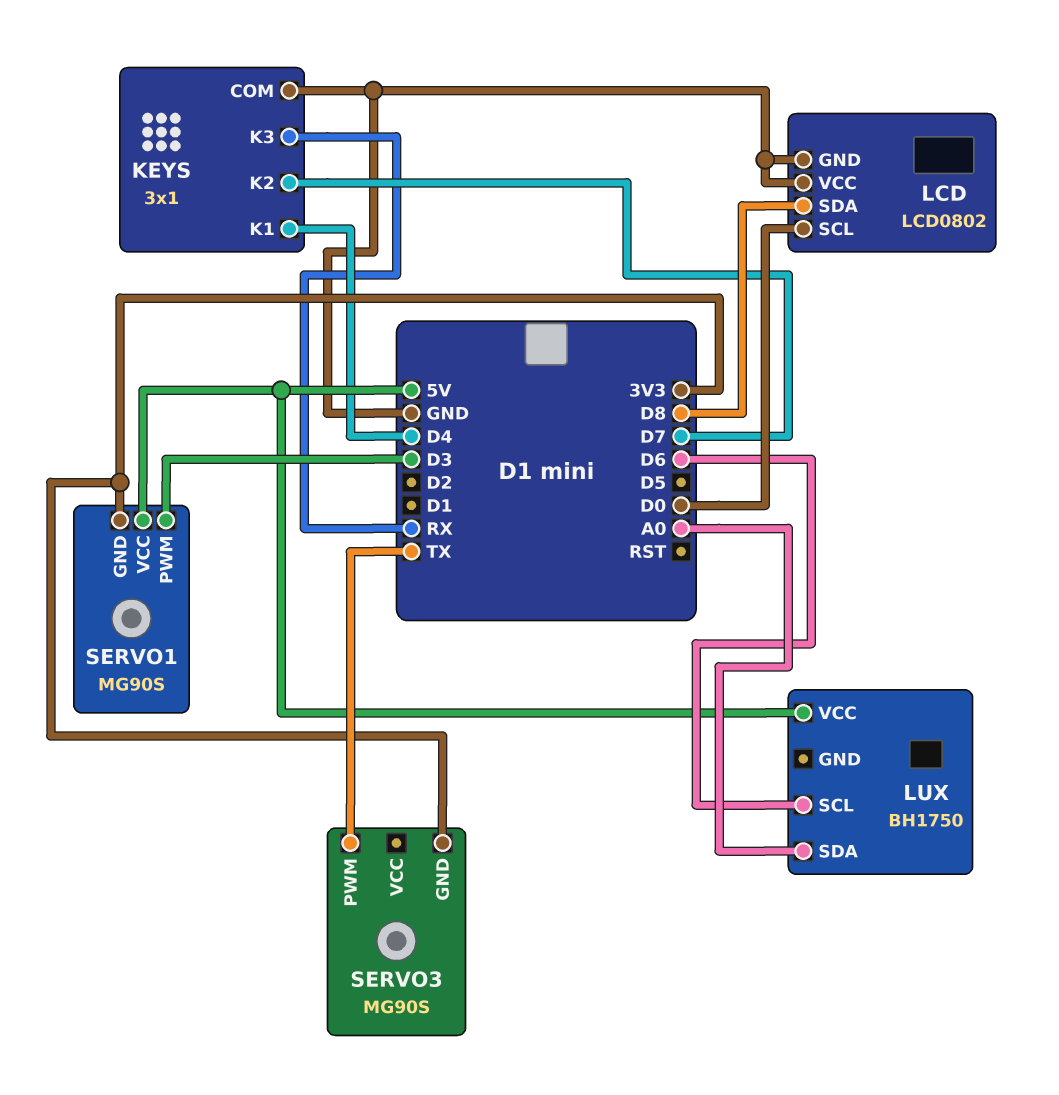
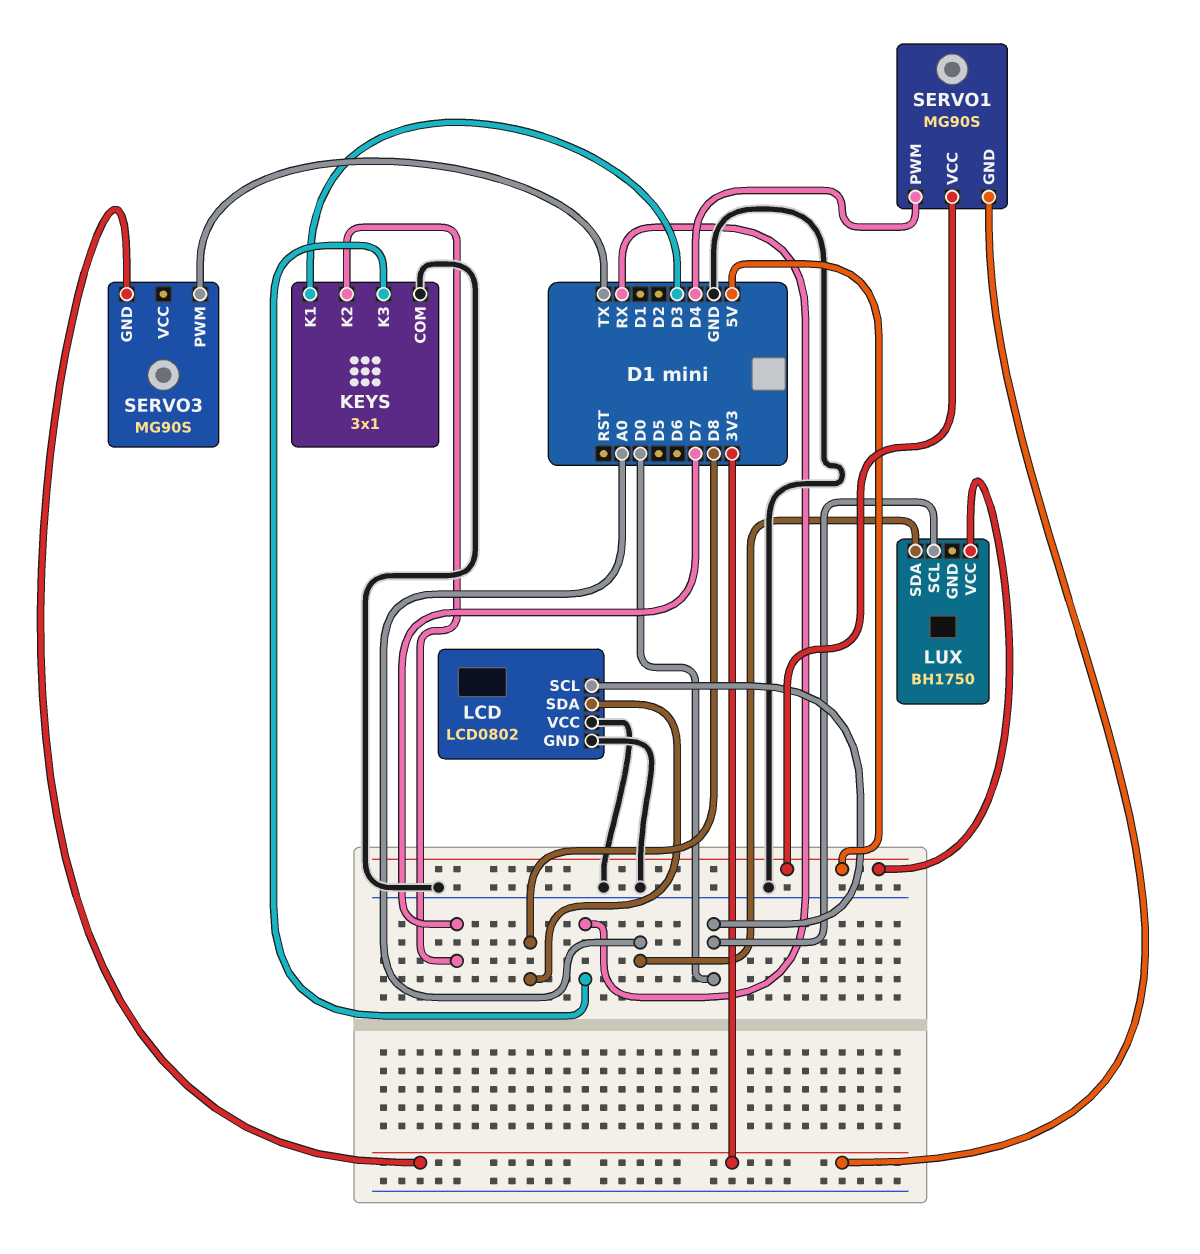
KEYS pin K1: D4 -> D3
LUX pin SCL: D6 -> D0
SERVO1 pin PWM: D3 -> D4

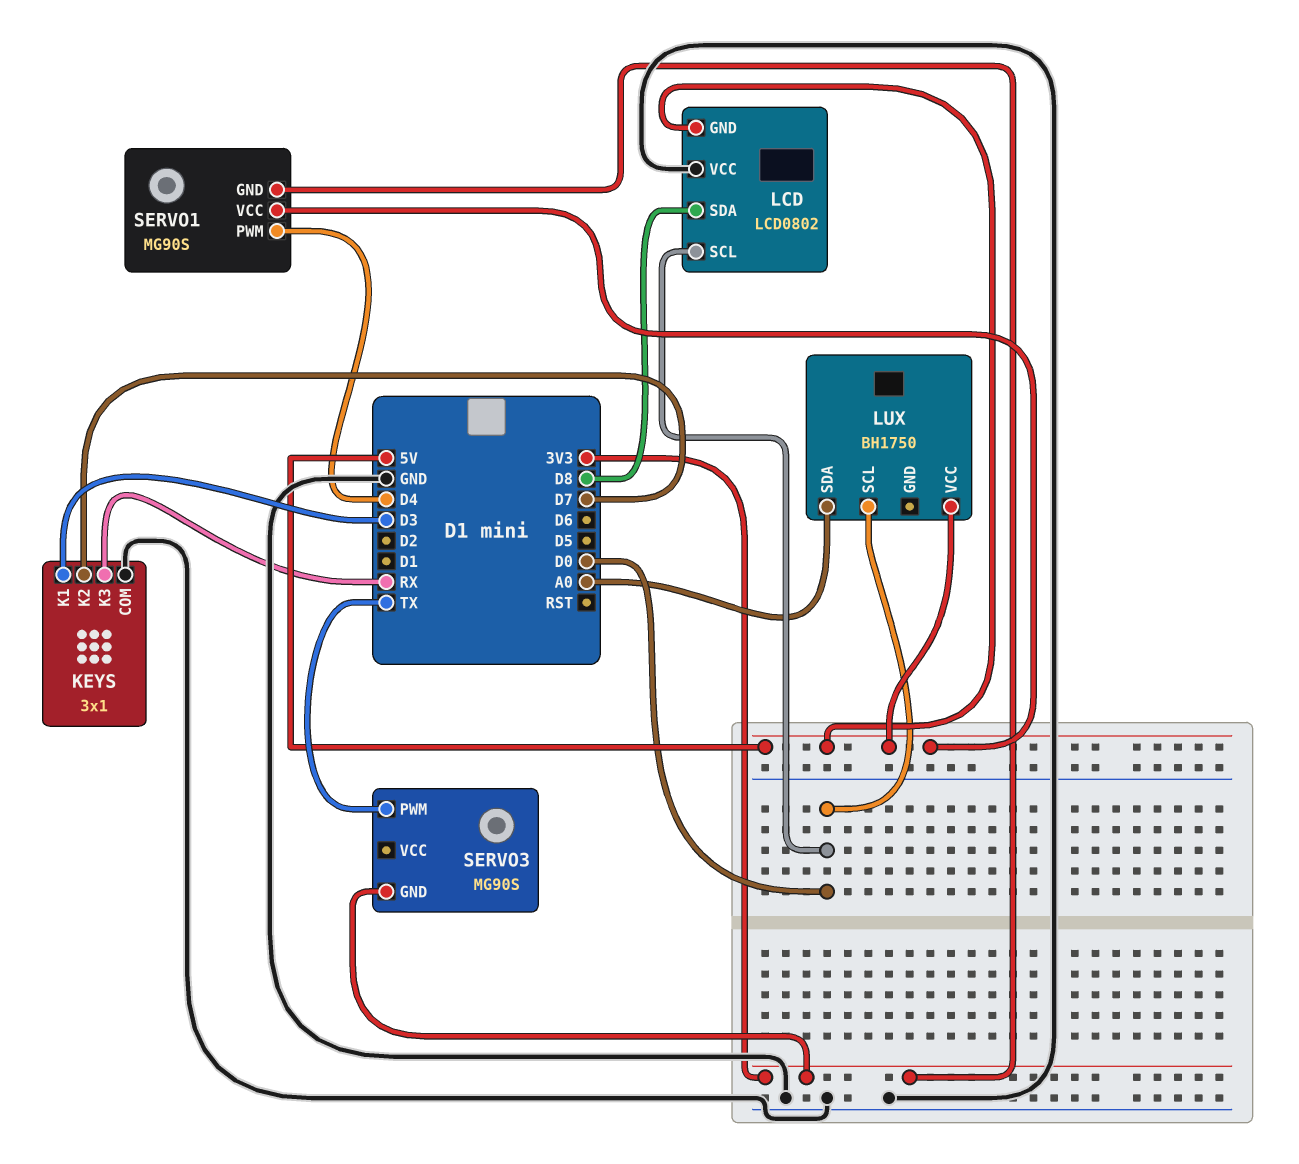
LCD pin GND: GND -> 5V

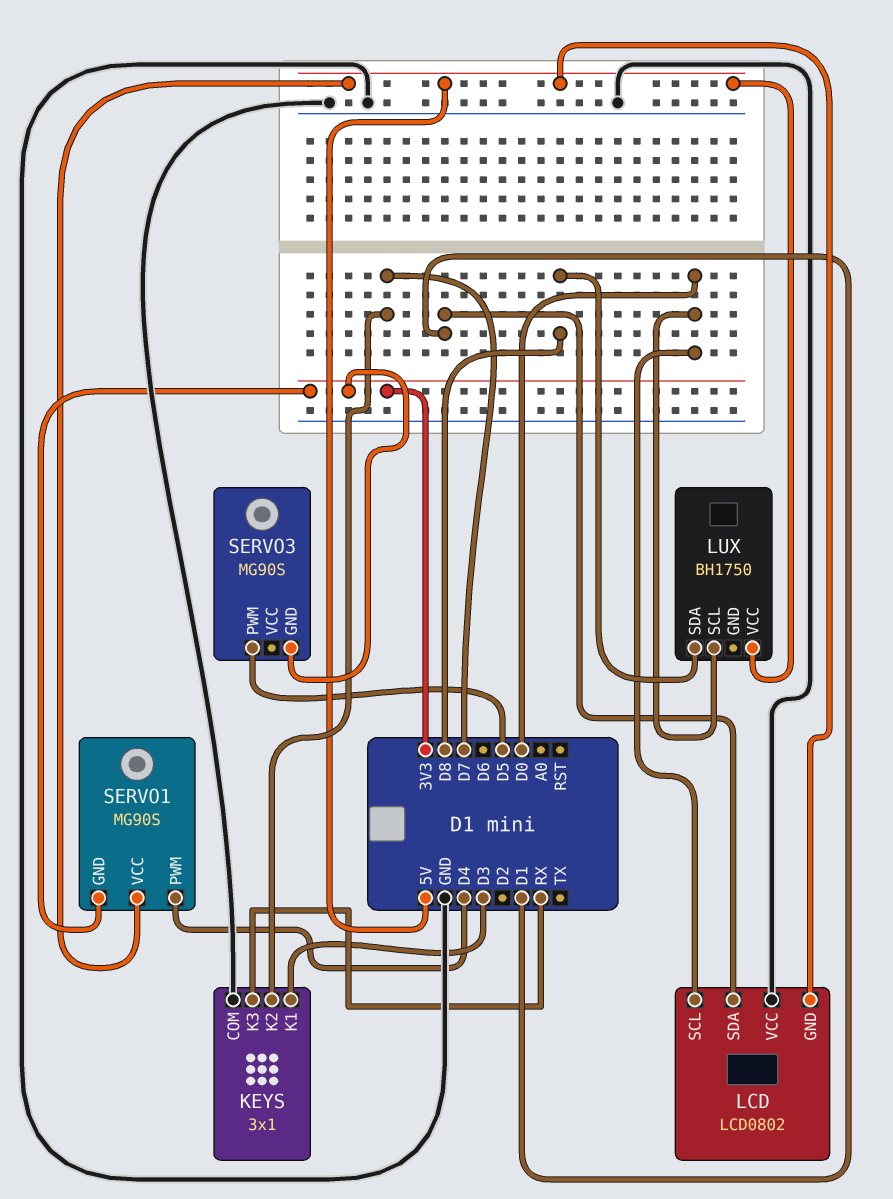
LCD pin SDA: D8 -> D1
LUX pin SDA: A0 -> D8
SERVO3 pin PWM: TX -> D5

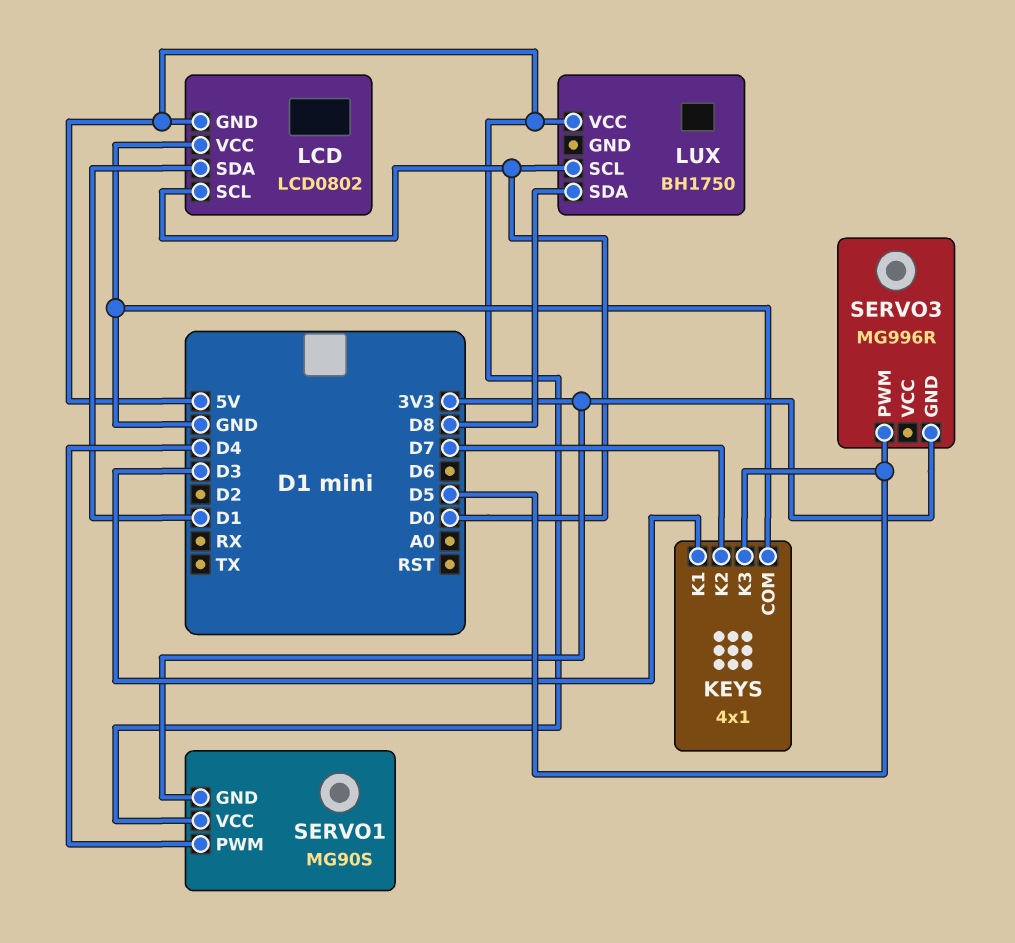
KEYS: 3x1 -> 4x1
KEYS pin K3: RX -> D5
SERVO3: MG90S -> MG996R

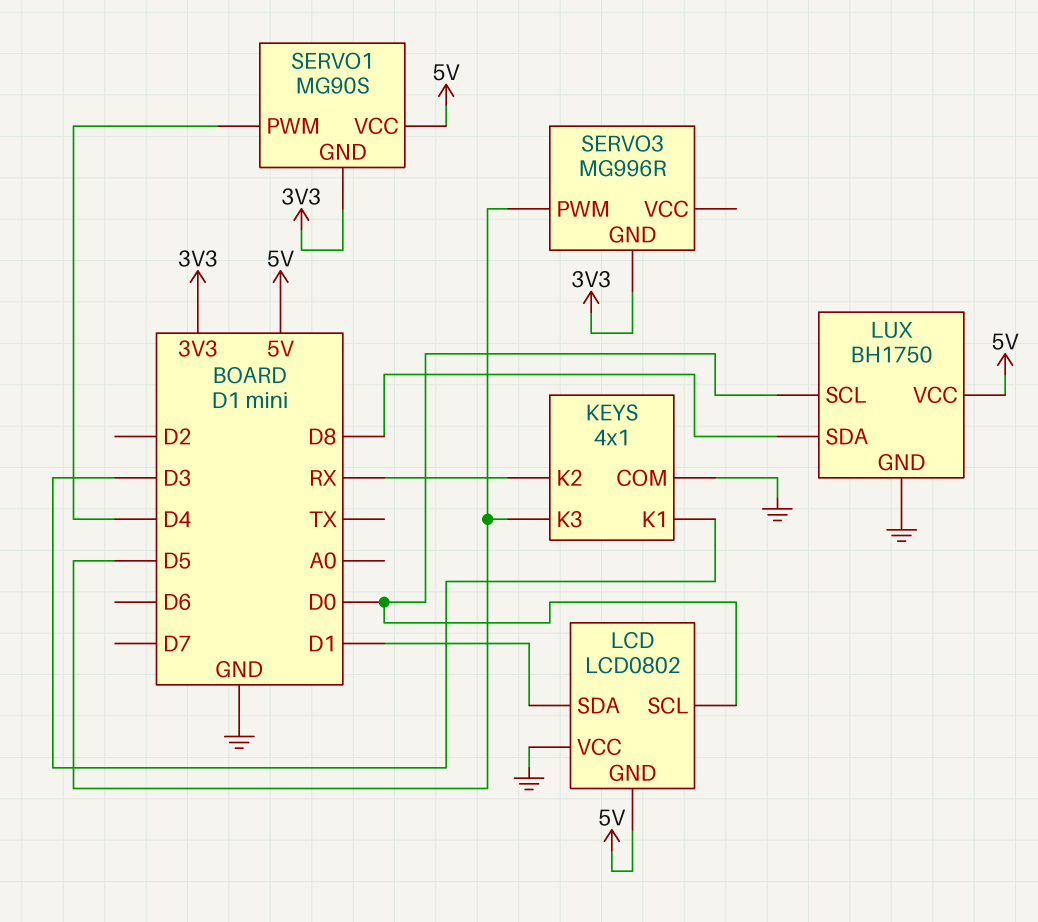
KEYS pin K2: D7 -> RX
LUX pin GND: none -> GND

